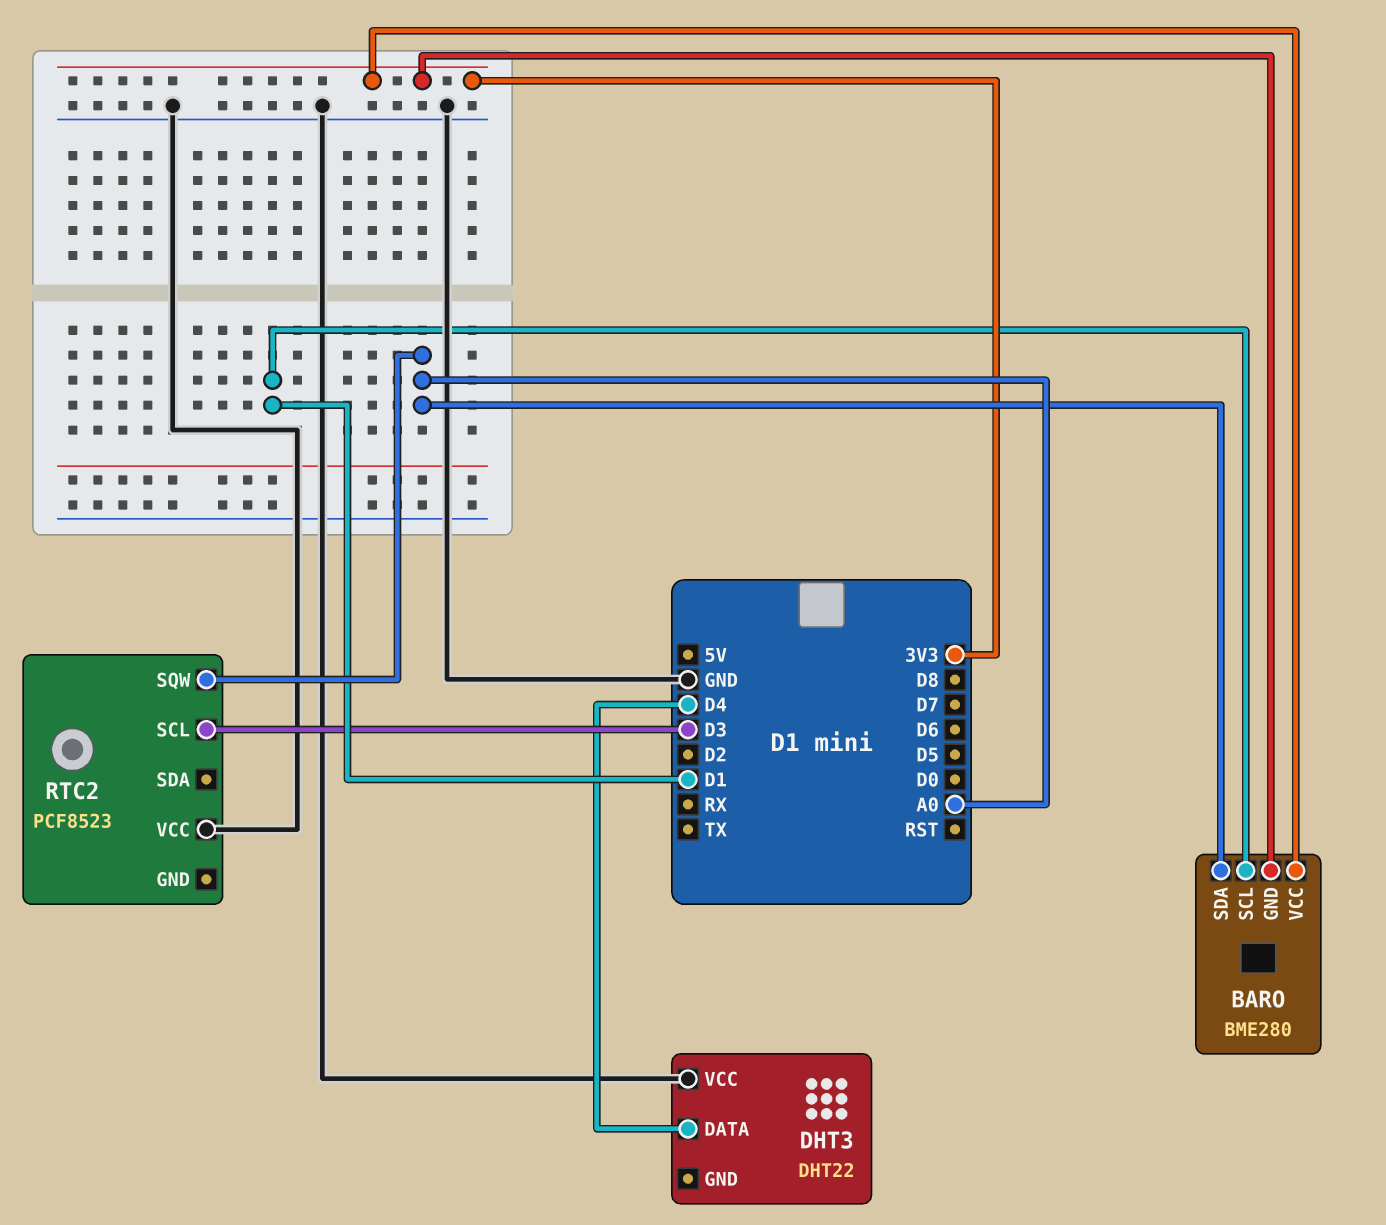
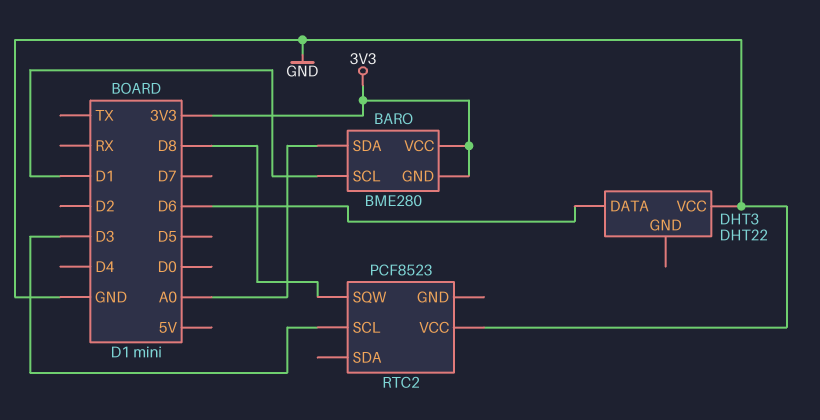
DHT3 pin DATA: D4 -> D6
RTC2 pin SQW: A0 -> D8

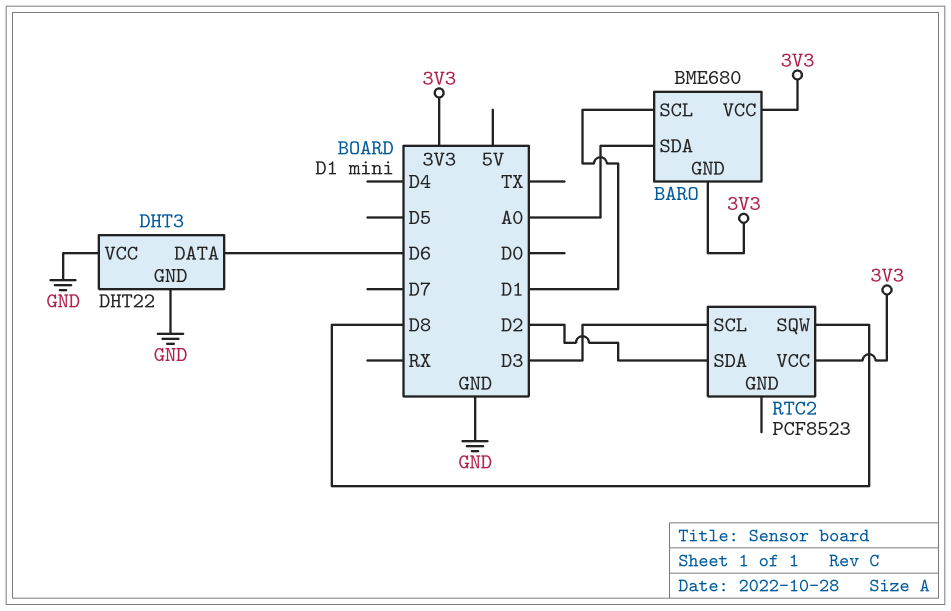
BARO: BME280 -> BME680
DHT3 pin GND: none -> GND
RTC2 pin SDA: none -> D2
RTC2 pin VCC: GND -> 3V3

